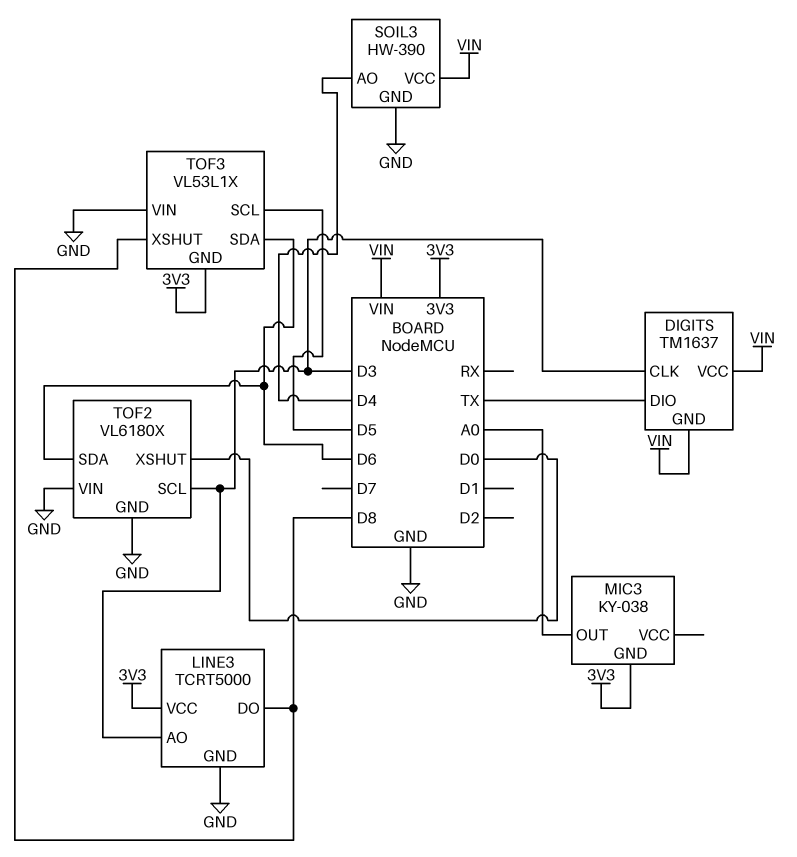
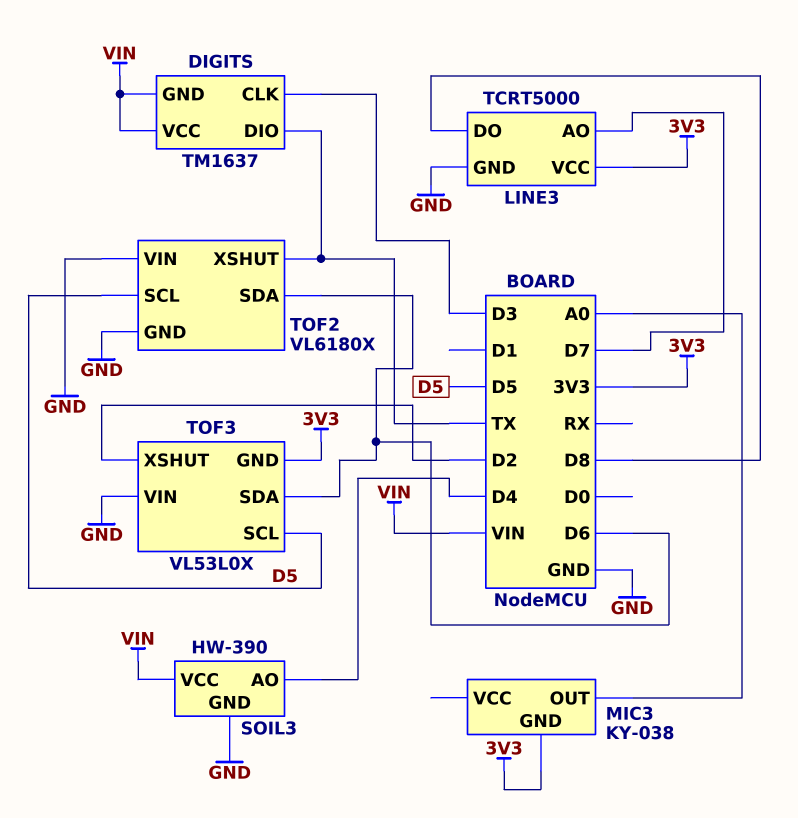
LINE3 pin AO: D3 -> D7
TOF2 pin SCL: D3 -> D5
TOF2 pin XSHUT: D0 -> TX
TOF3: VL53L1X -> VL53L0X
TOF3 pin XSHUT: D8 -> D2

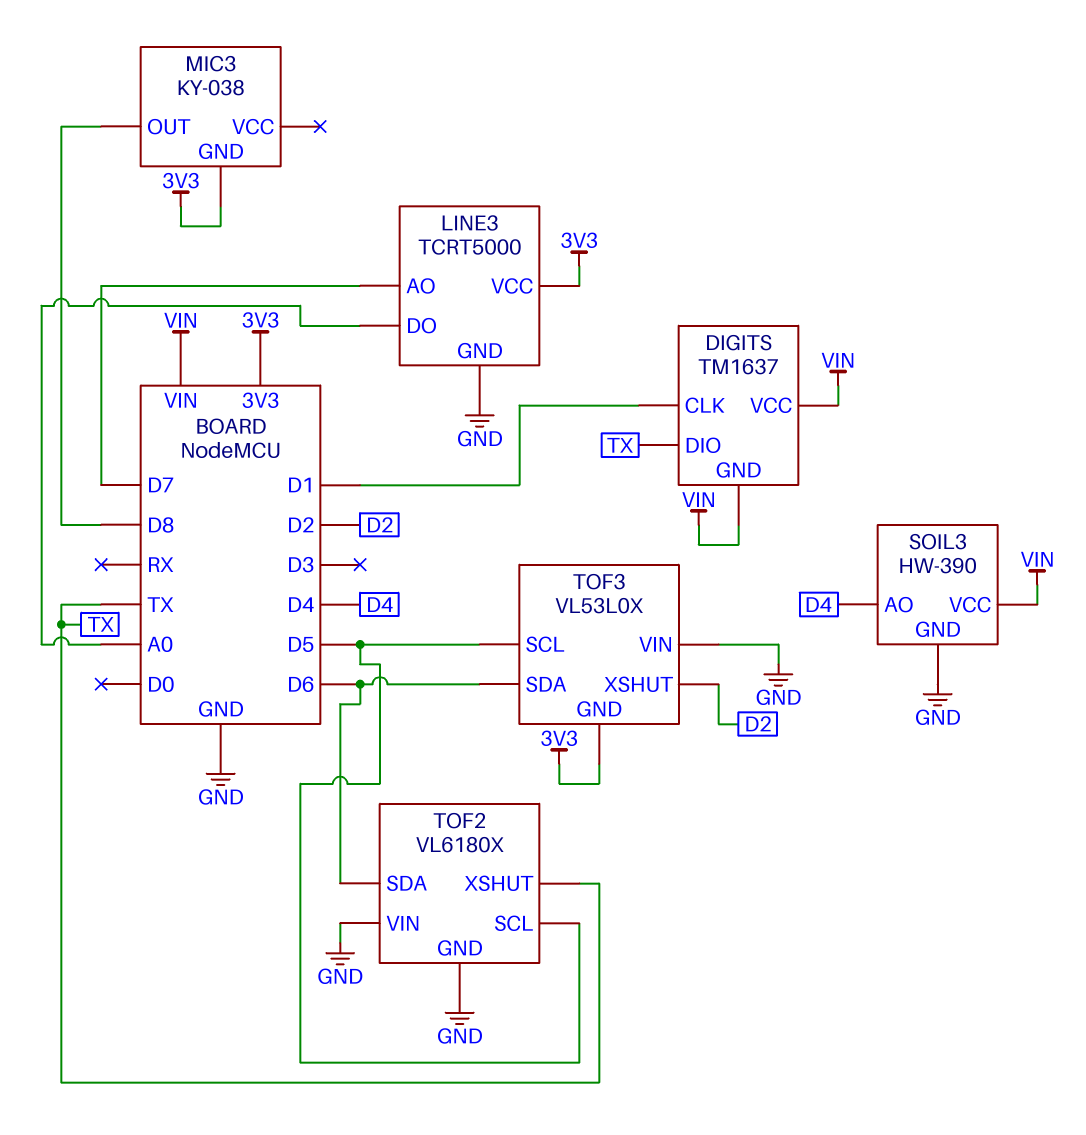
DIGITS pin CLK: D3 -> D1
LINE3 pin DO: D8 -> A0
MIC3 pin OUT: A0 -> D8

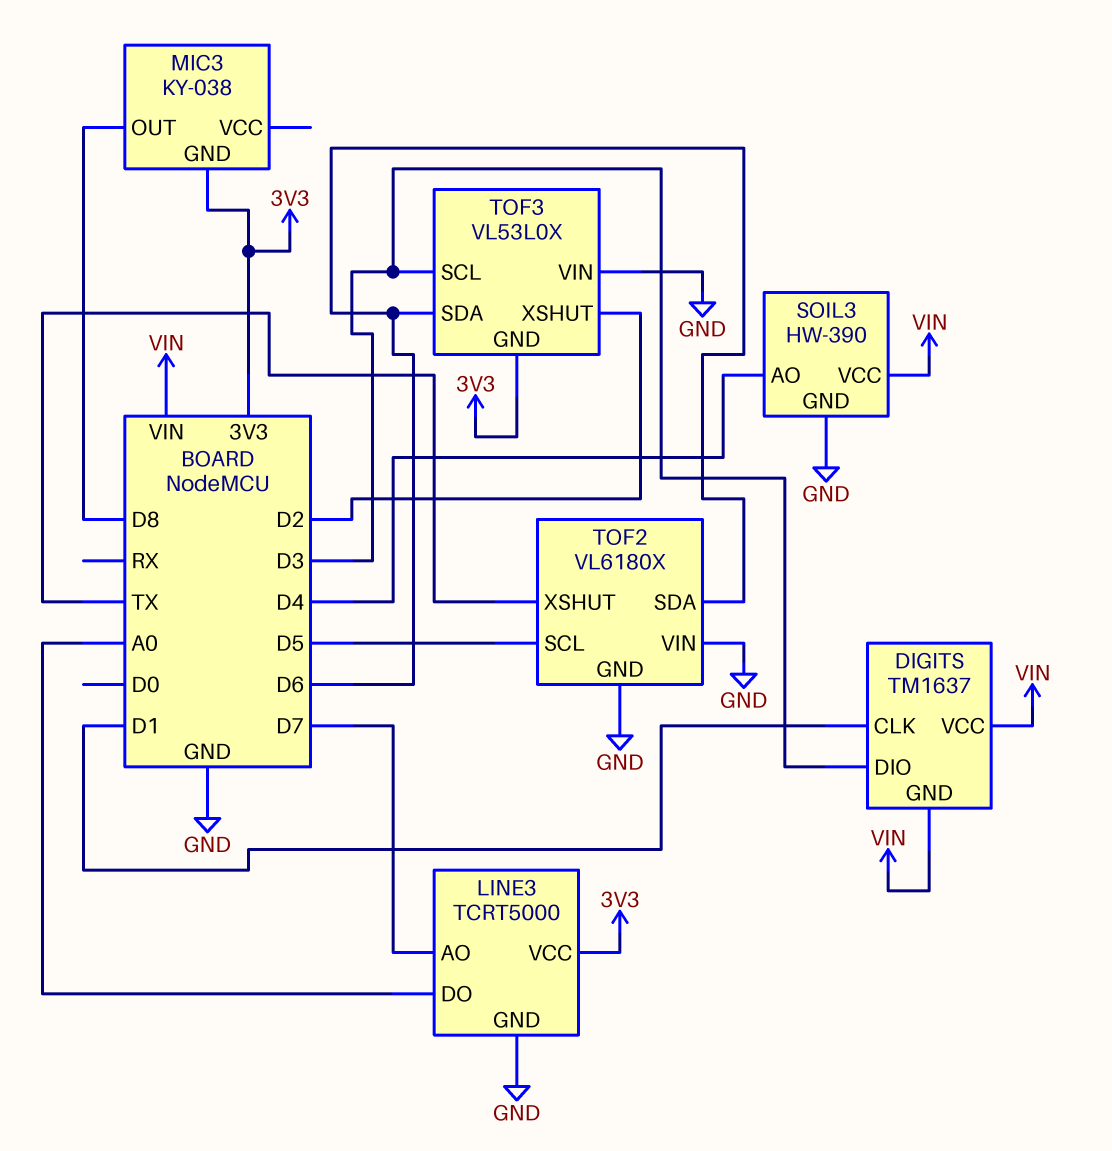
DIGITS pin DIO: TX -> D3
TOF3 pin SCL: D5 -> D3

